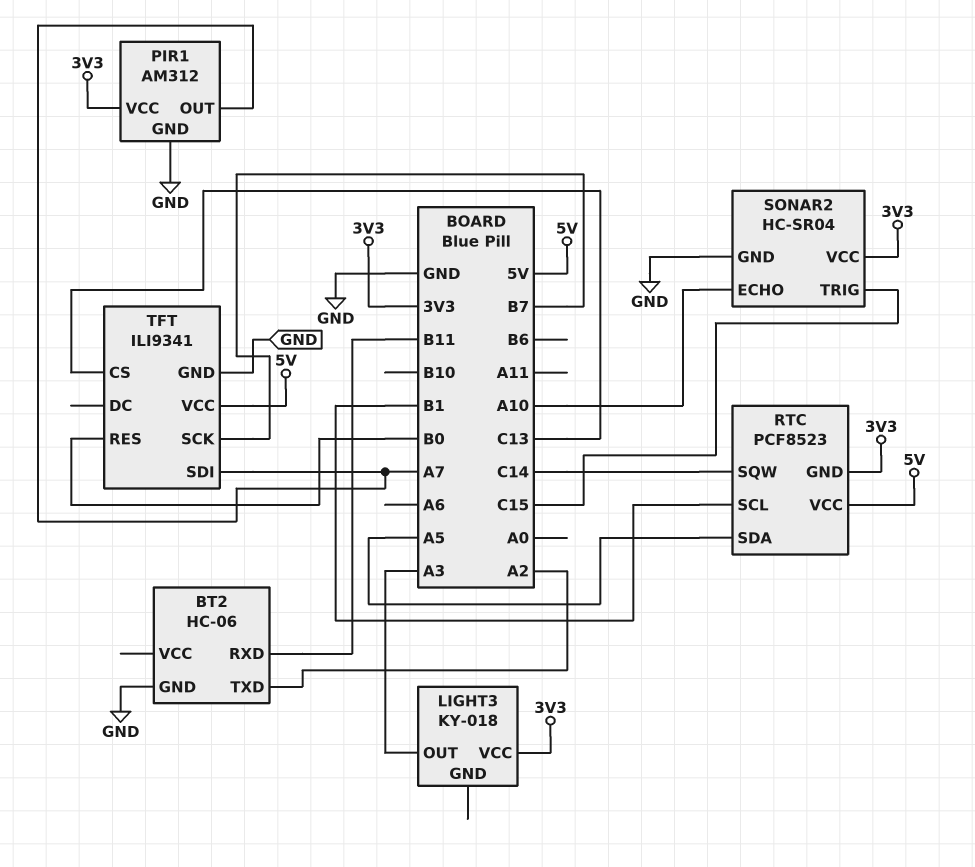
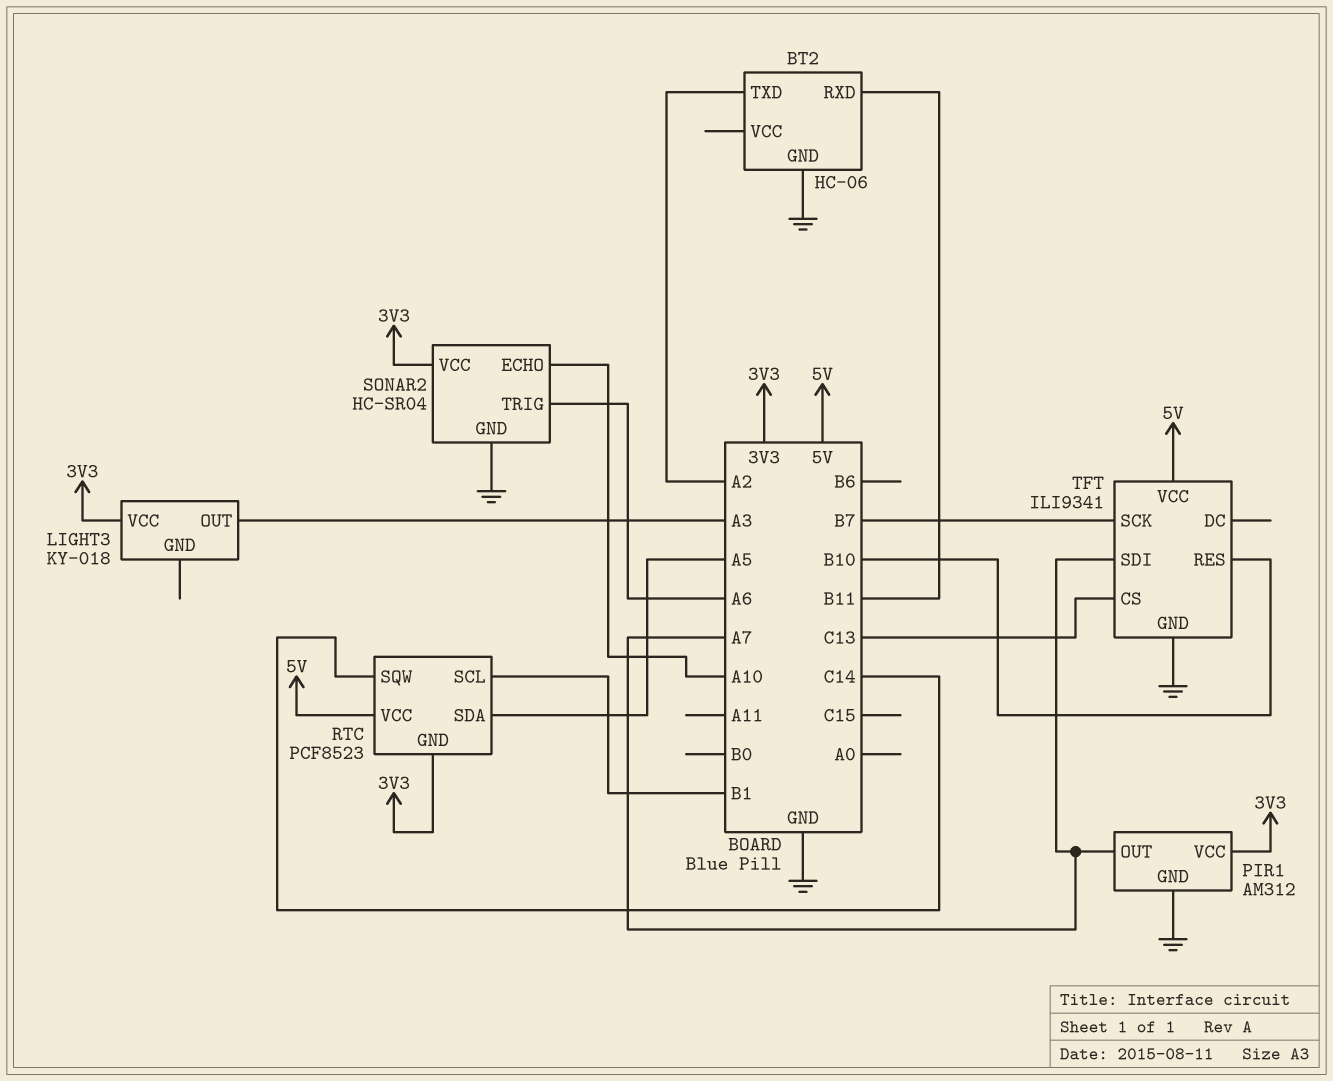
SONAR2 pin TRIG: C15 -> A6
TFT pin RES: B0 -> B10

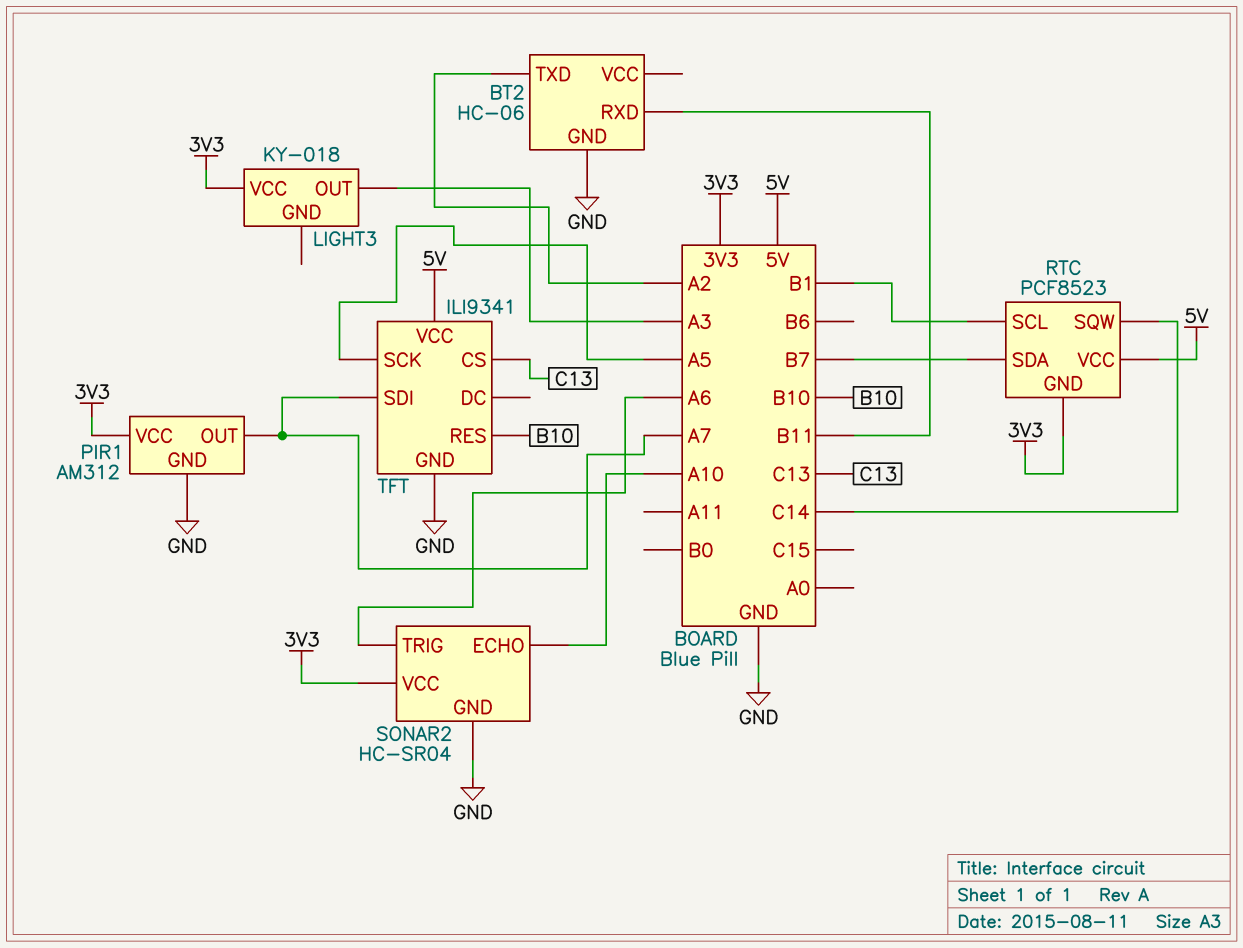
RTC pin SDA: A5 -> B7
TFT pin SCK: B7 -> A5

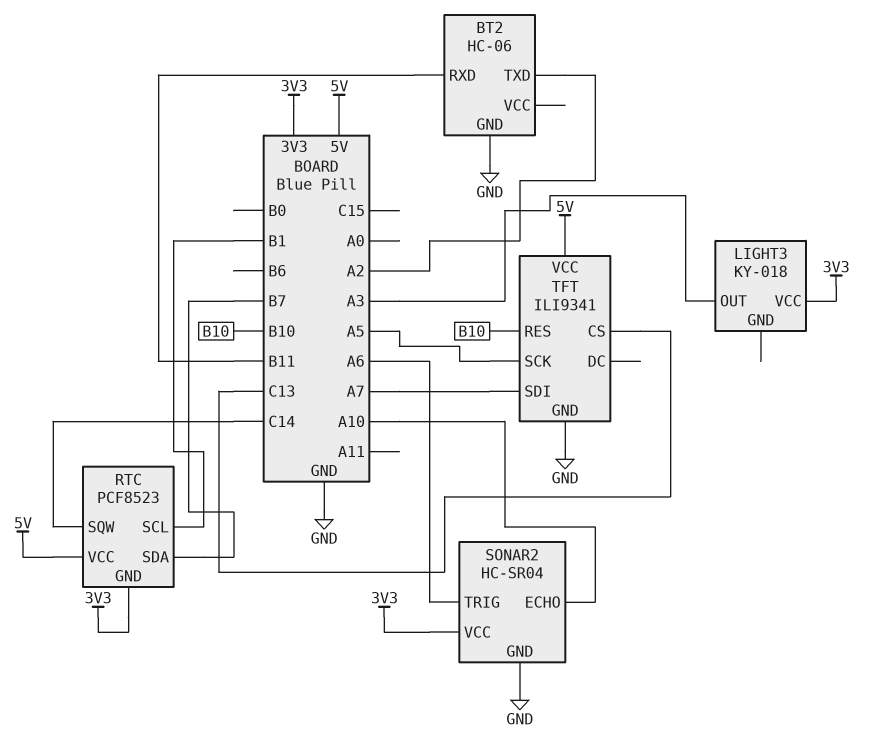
PIR1: AM312 -> none
PIR1 pin GND: GND -> none
PIR1 pin OUT: A7 -> none
PIR1 pin VCC: 3V3 -> none

